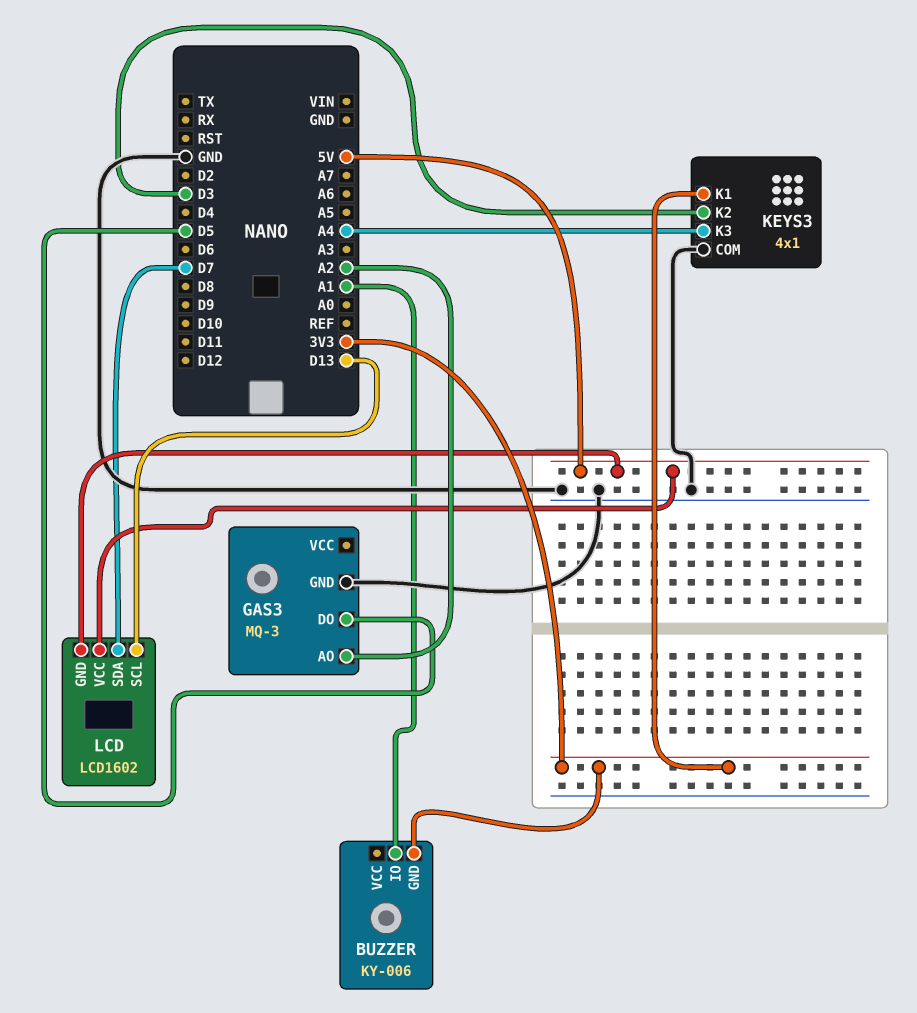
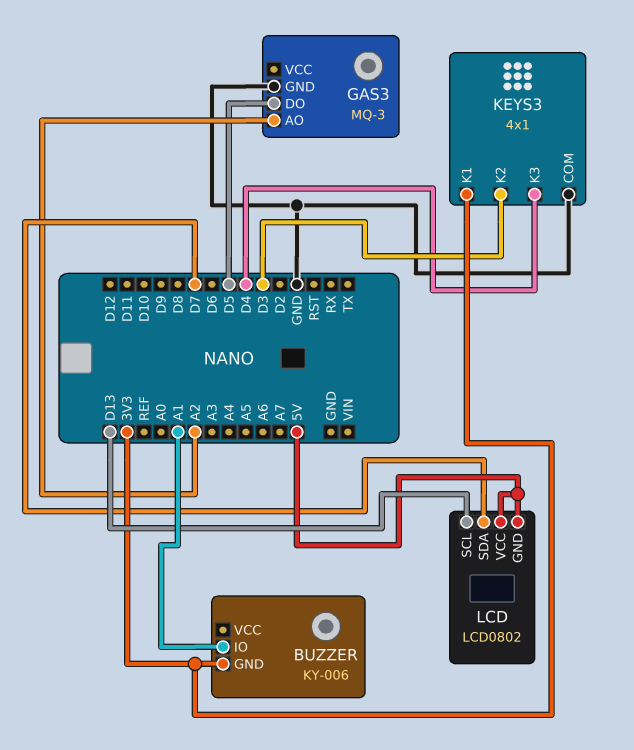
KEYS3 pin K3: A4 -> D4
LCD: LCD1602 -> LCD0802

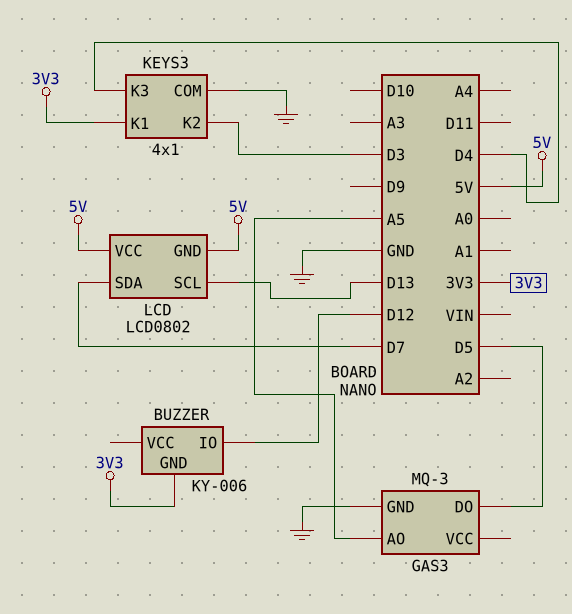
BUZZER pin IO: A1 -> D12
GAS3 pin AO: A2 -> A5

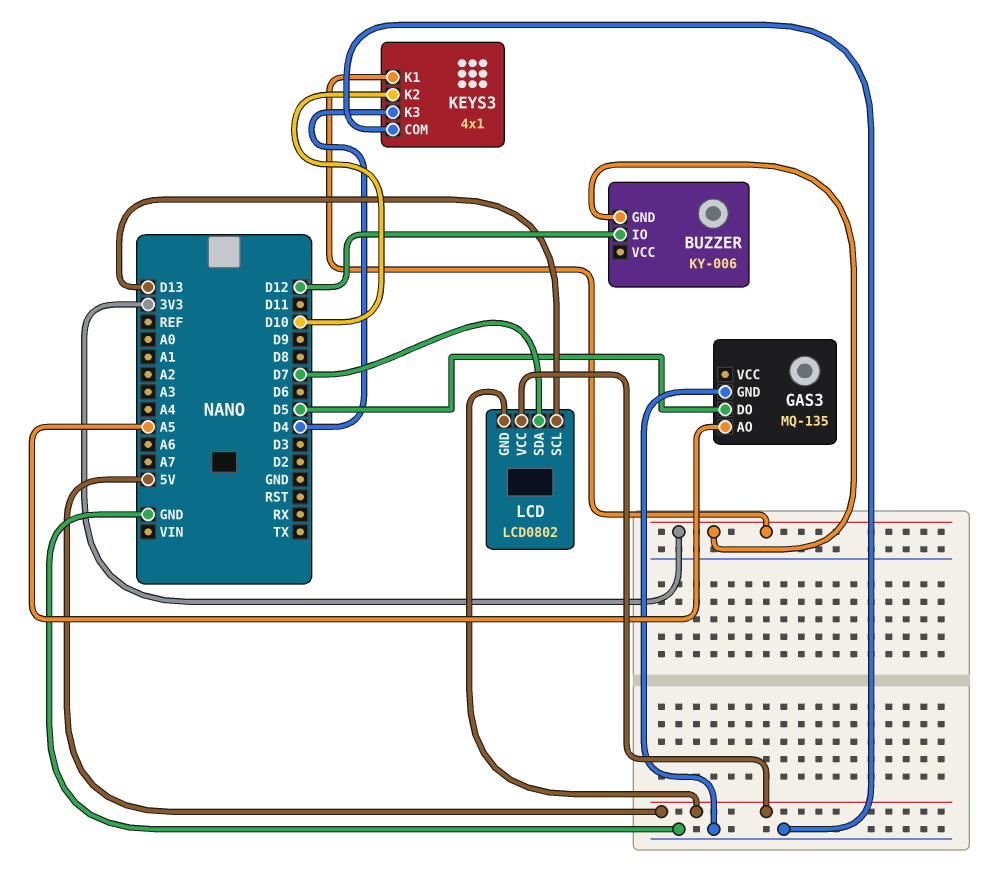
GAS3: MQ-3 -> MQ-135
KEYS3 pin K2: D3 -> D10

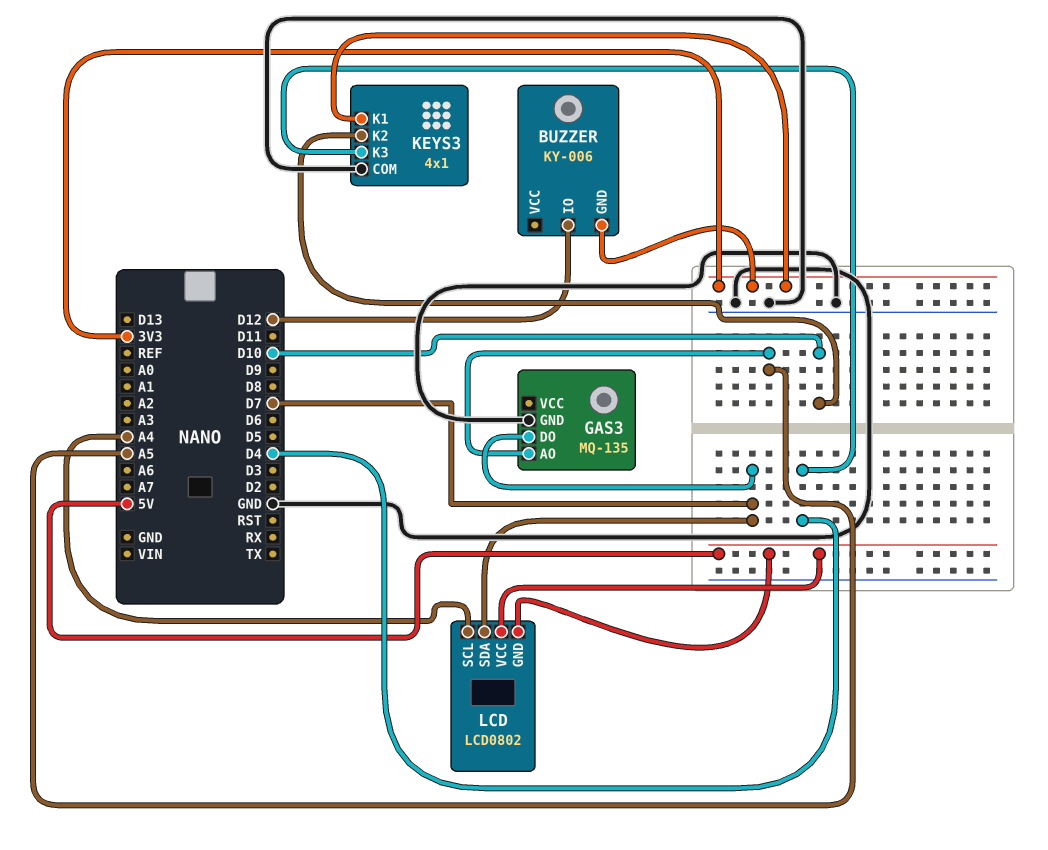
GAS3 pin DO: D5 -> D7
LCD pin SCL: D13 -> A4

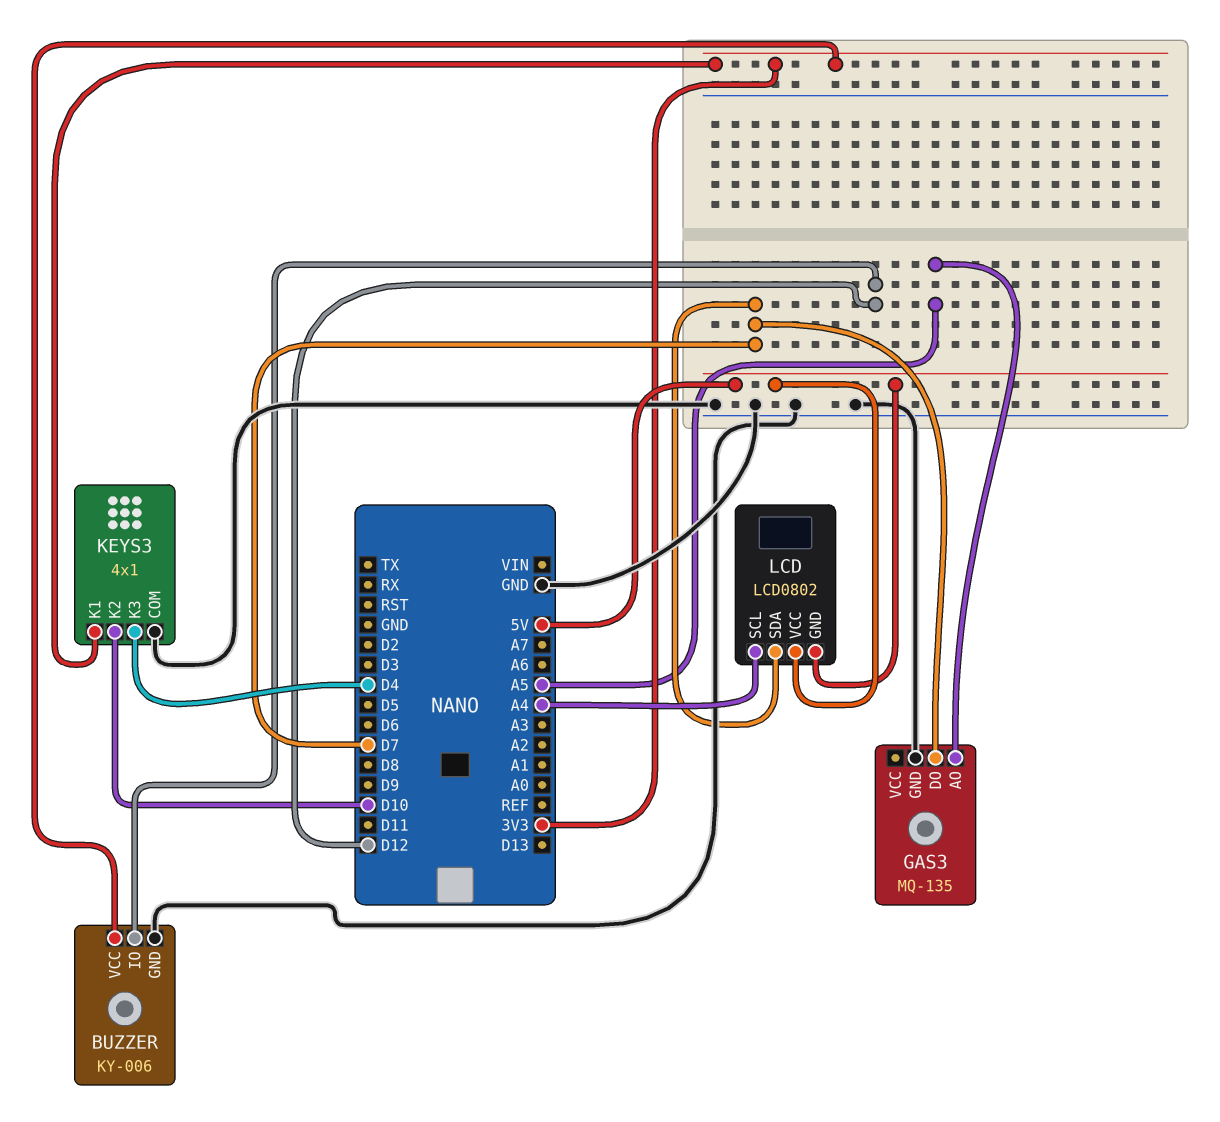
BUZZER pin GND: 3V3 -> GND
BUZZER pin VCC: none -> 3V3

